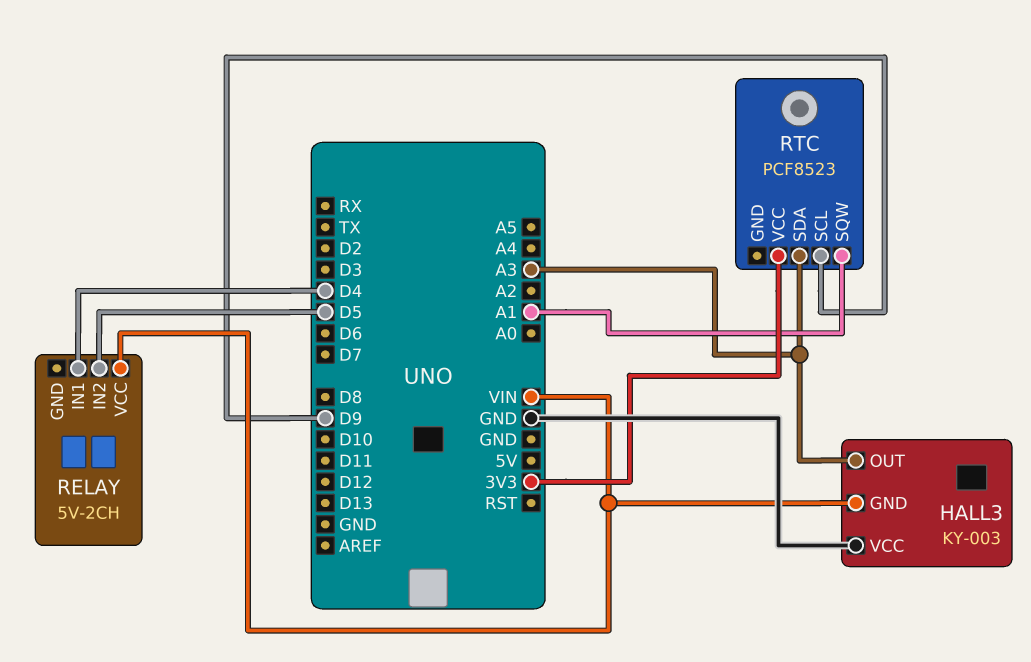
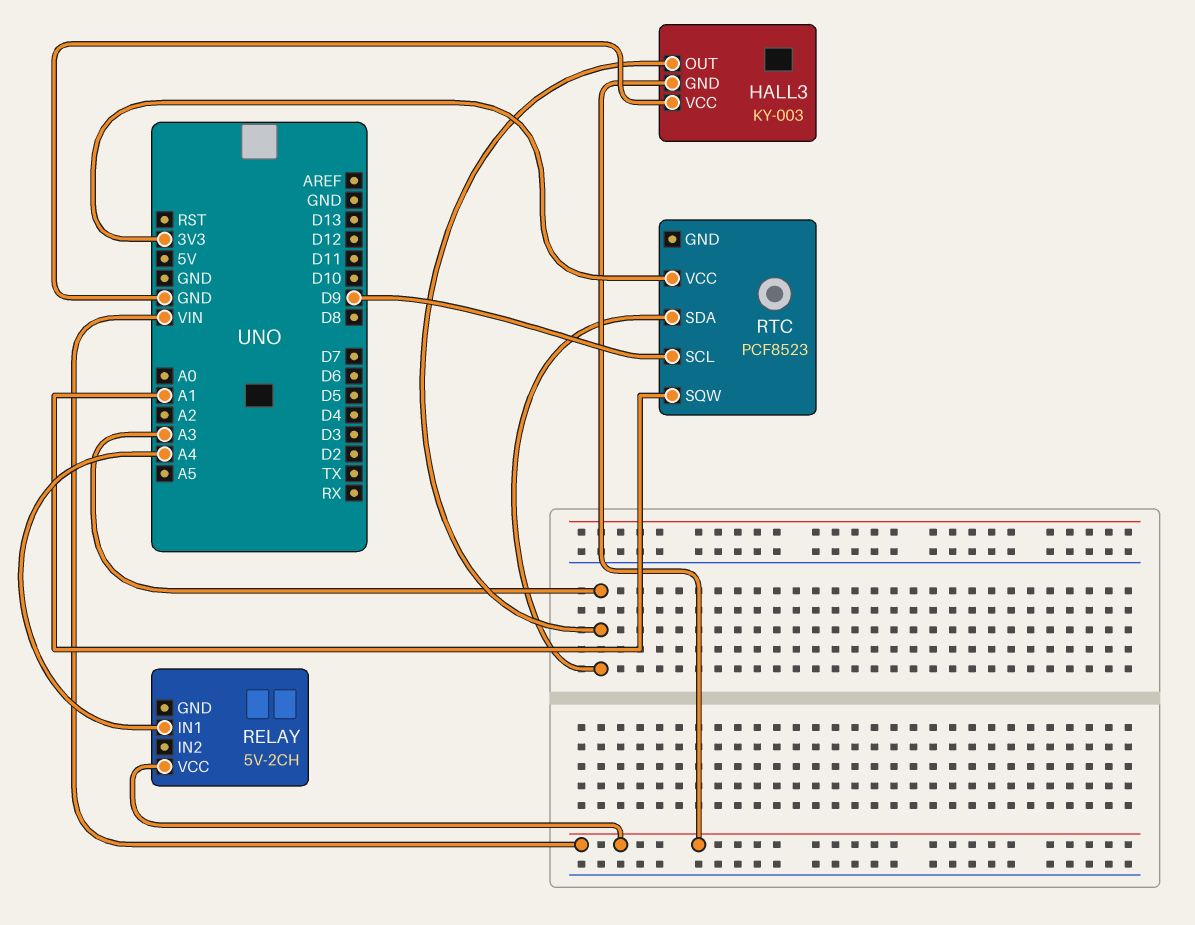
RELAY pin IN1: D4 -> A4
RELAY pin IN2: D5 -> none

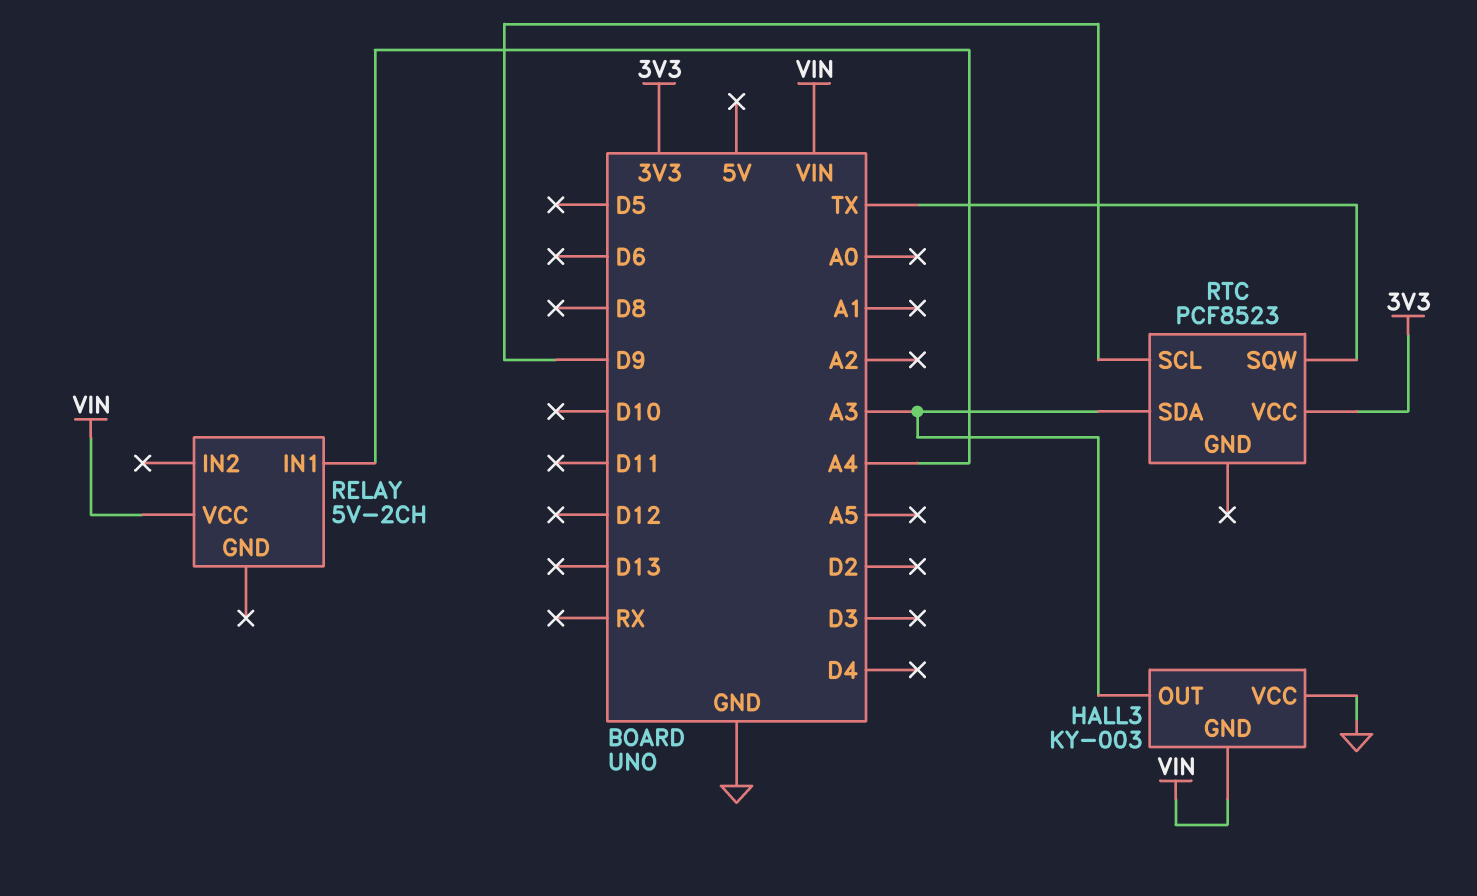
RTC pin SQW: A1 -> TX

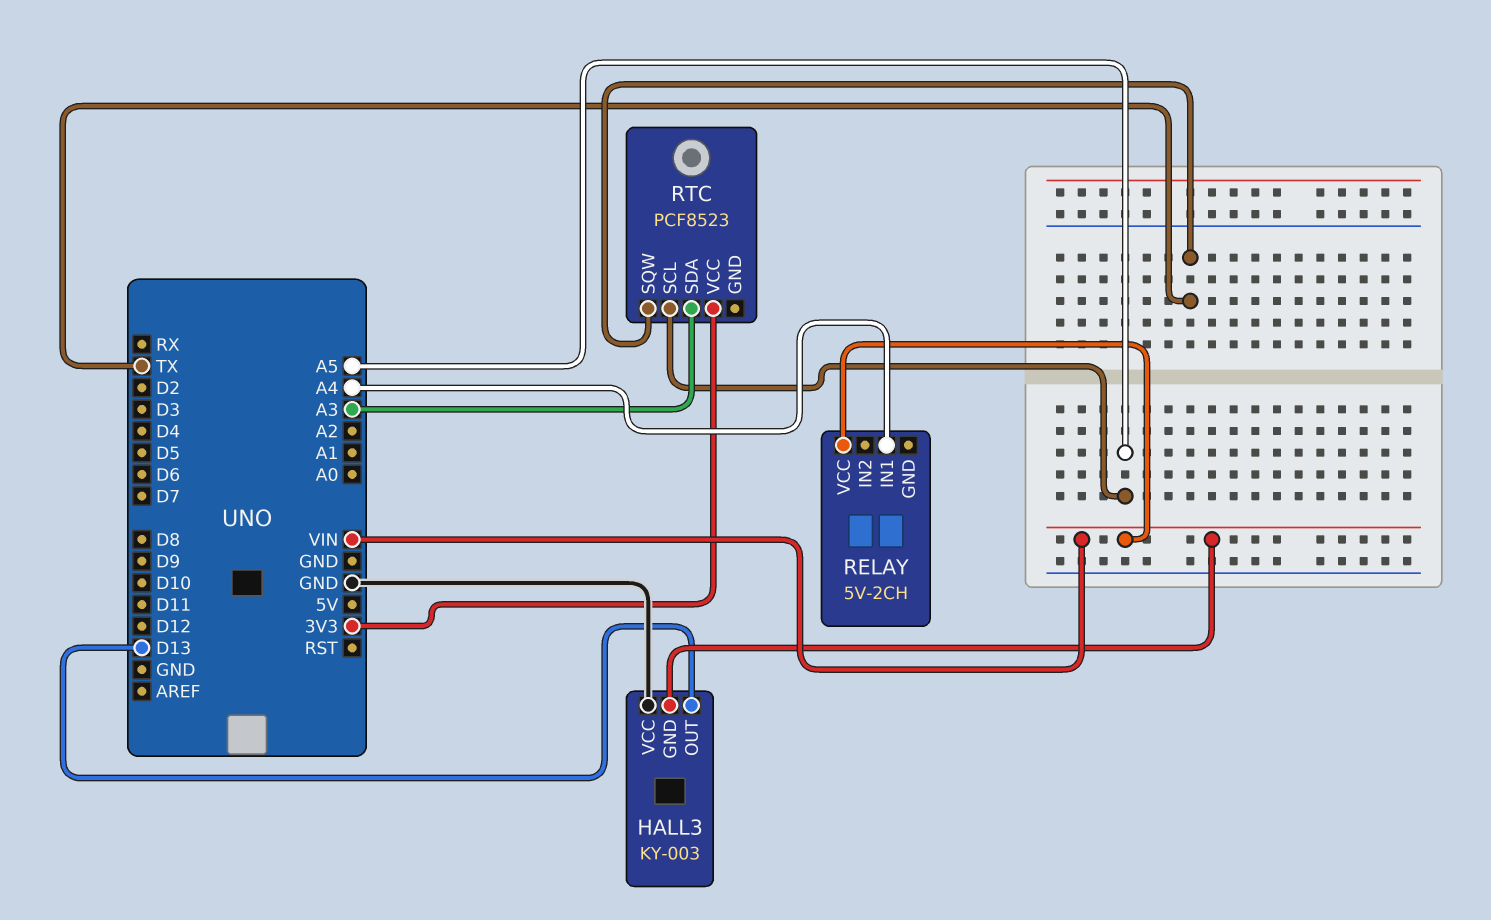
HALL3 pin OUT: A3 -> D13
RTC pin SCL: D9 -> A5

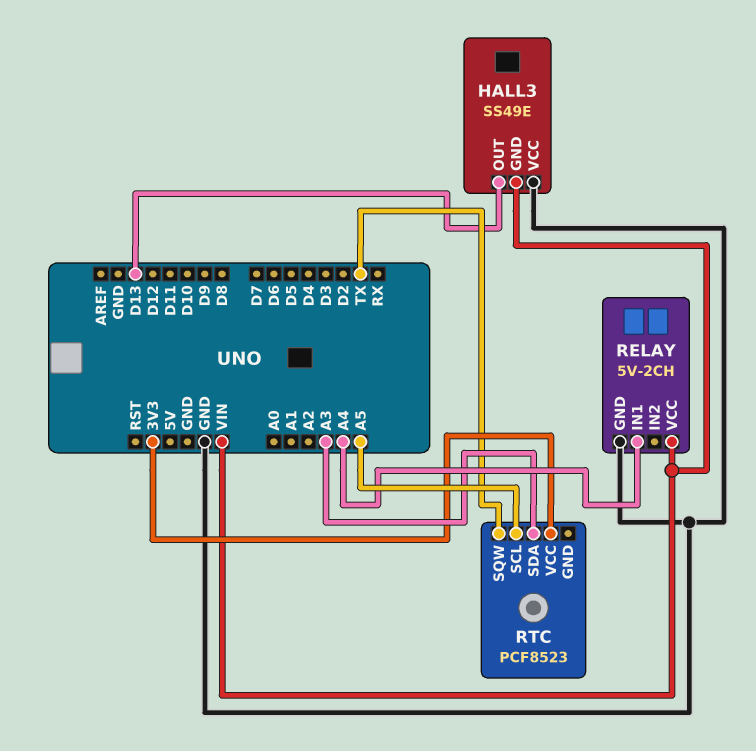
HALL3: KY-003 -> SS49E
RELAY pin GND: none -> GND

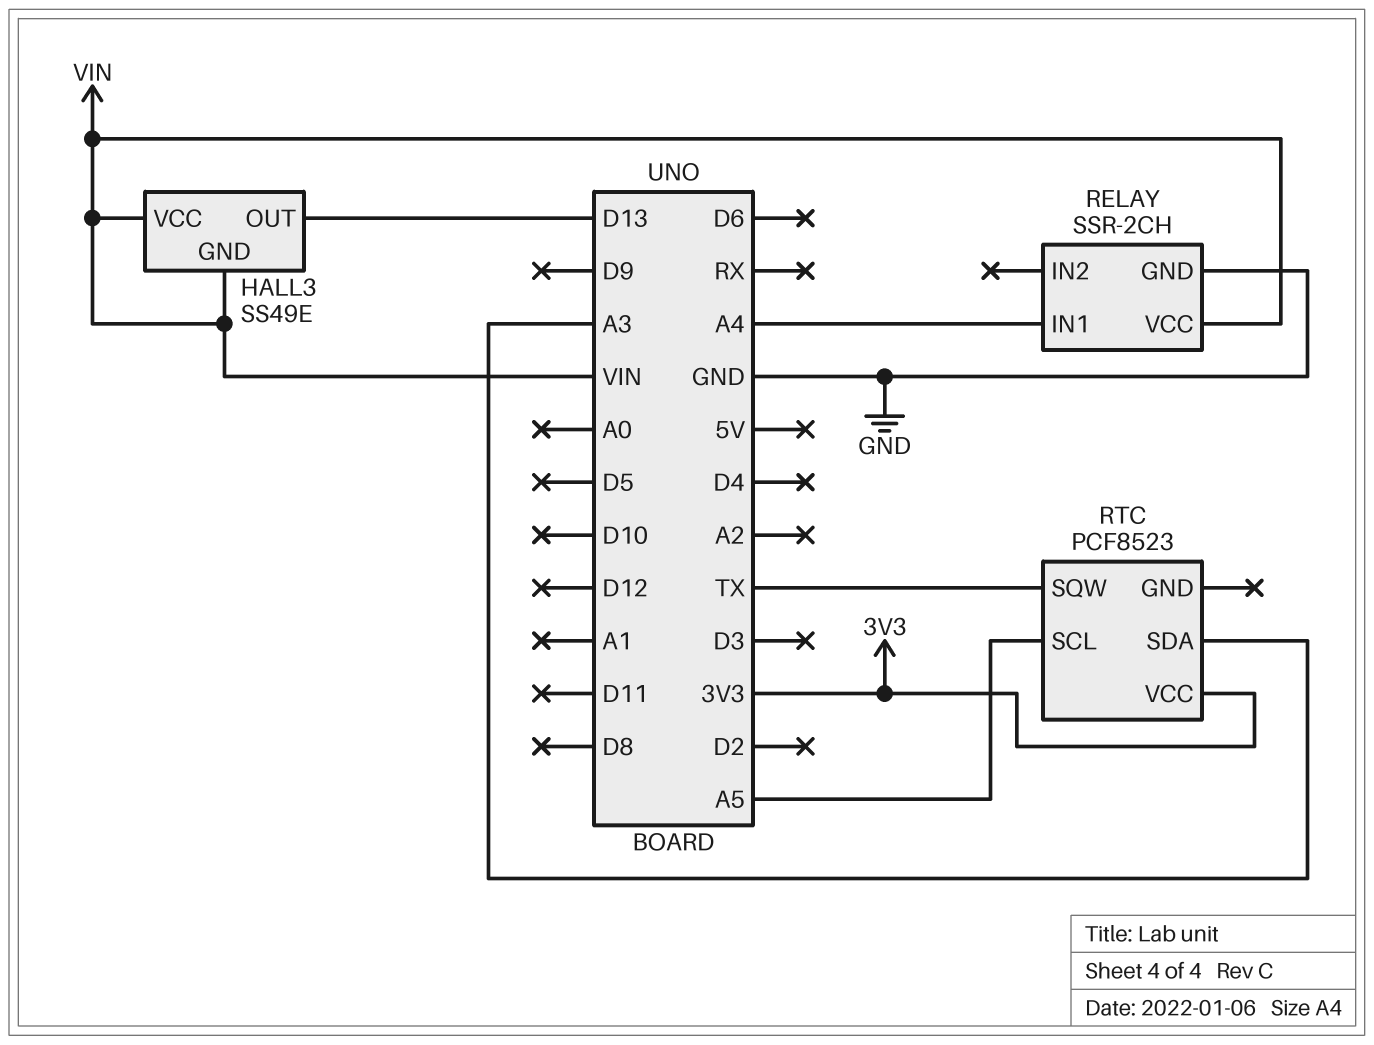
HALL3 pin VCC: GND -> VIN
RELAY: 5V-2CH -> SSR-2CH

